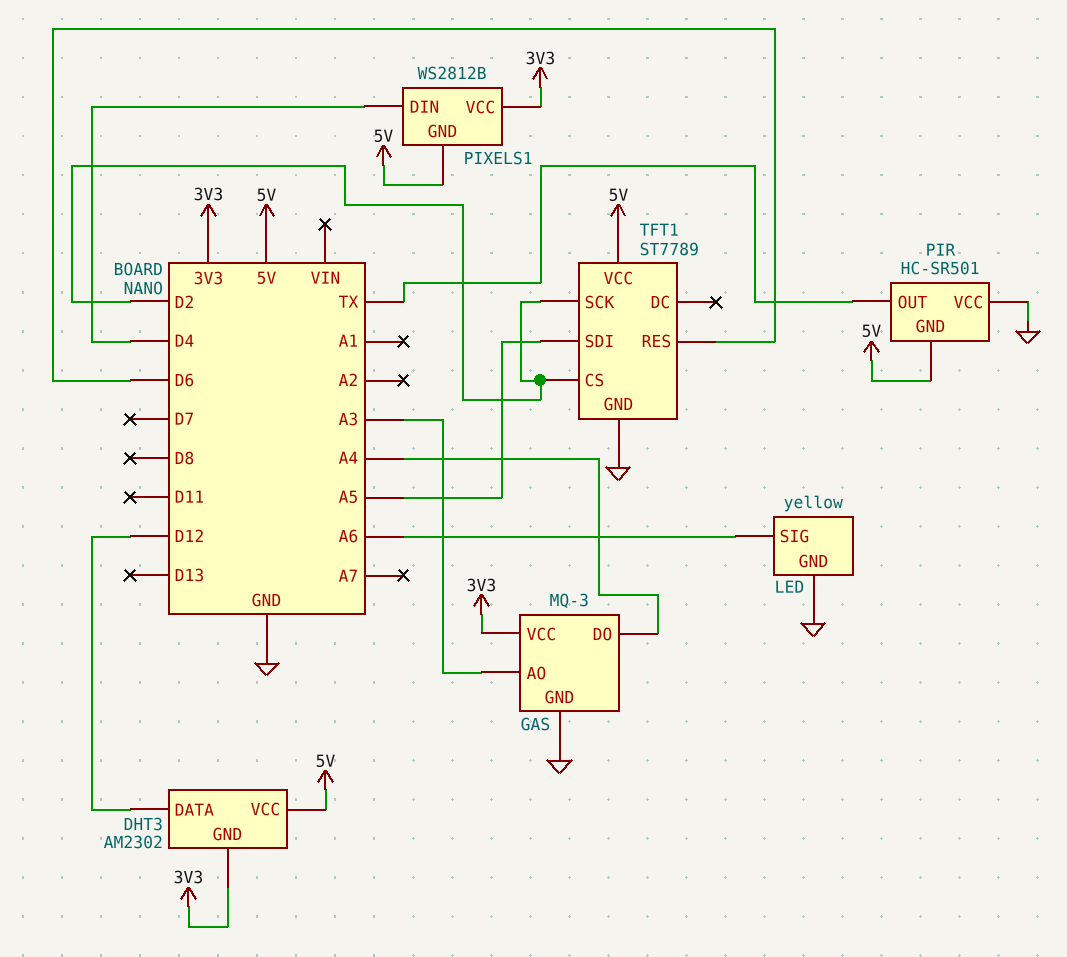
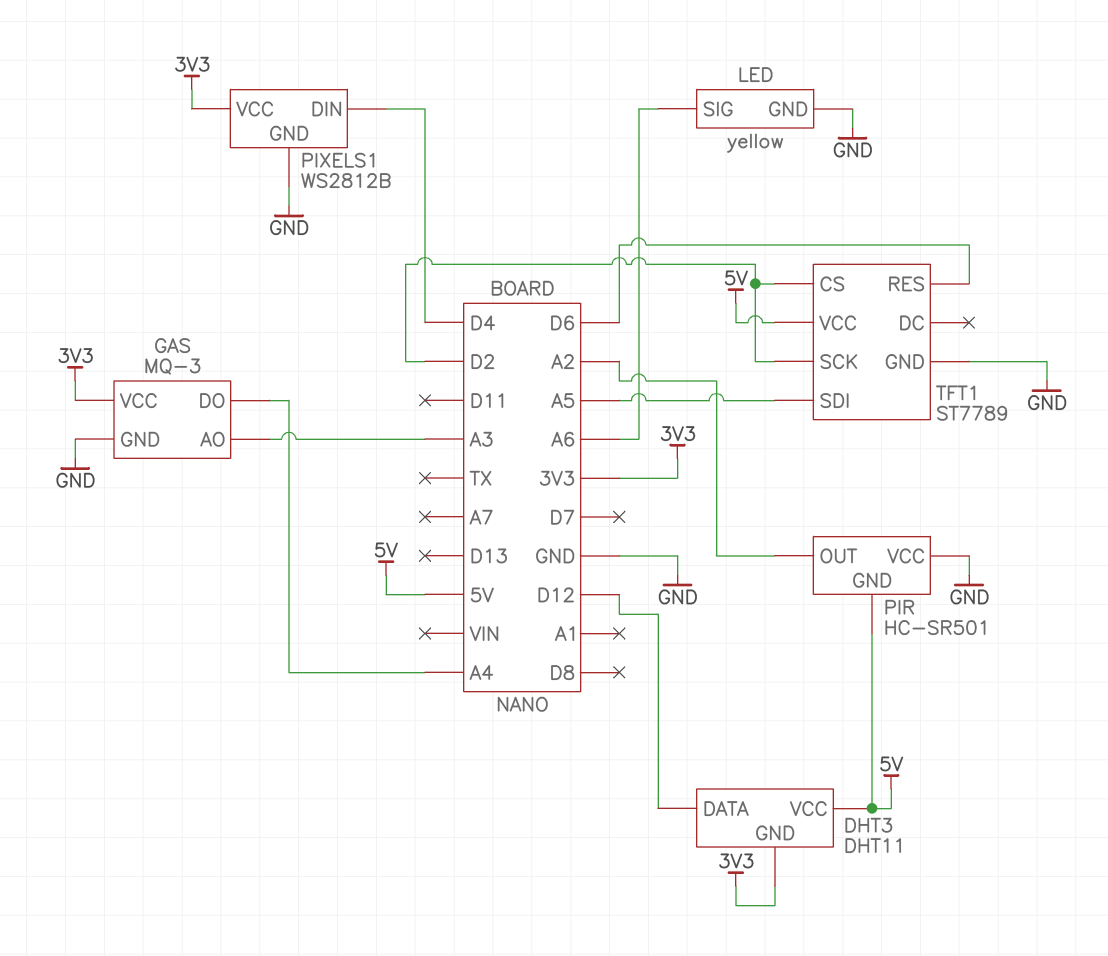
DHT3: AM2302 -> DHT11
PIR pin OUT: TX -> A2
PIXELS1 pin GND: 5V -> GND

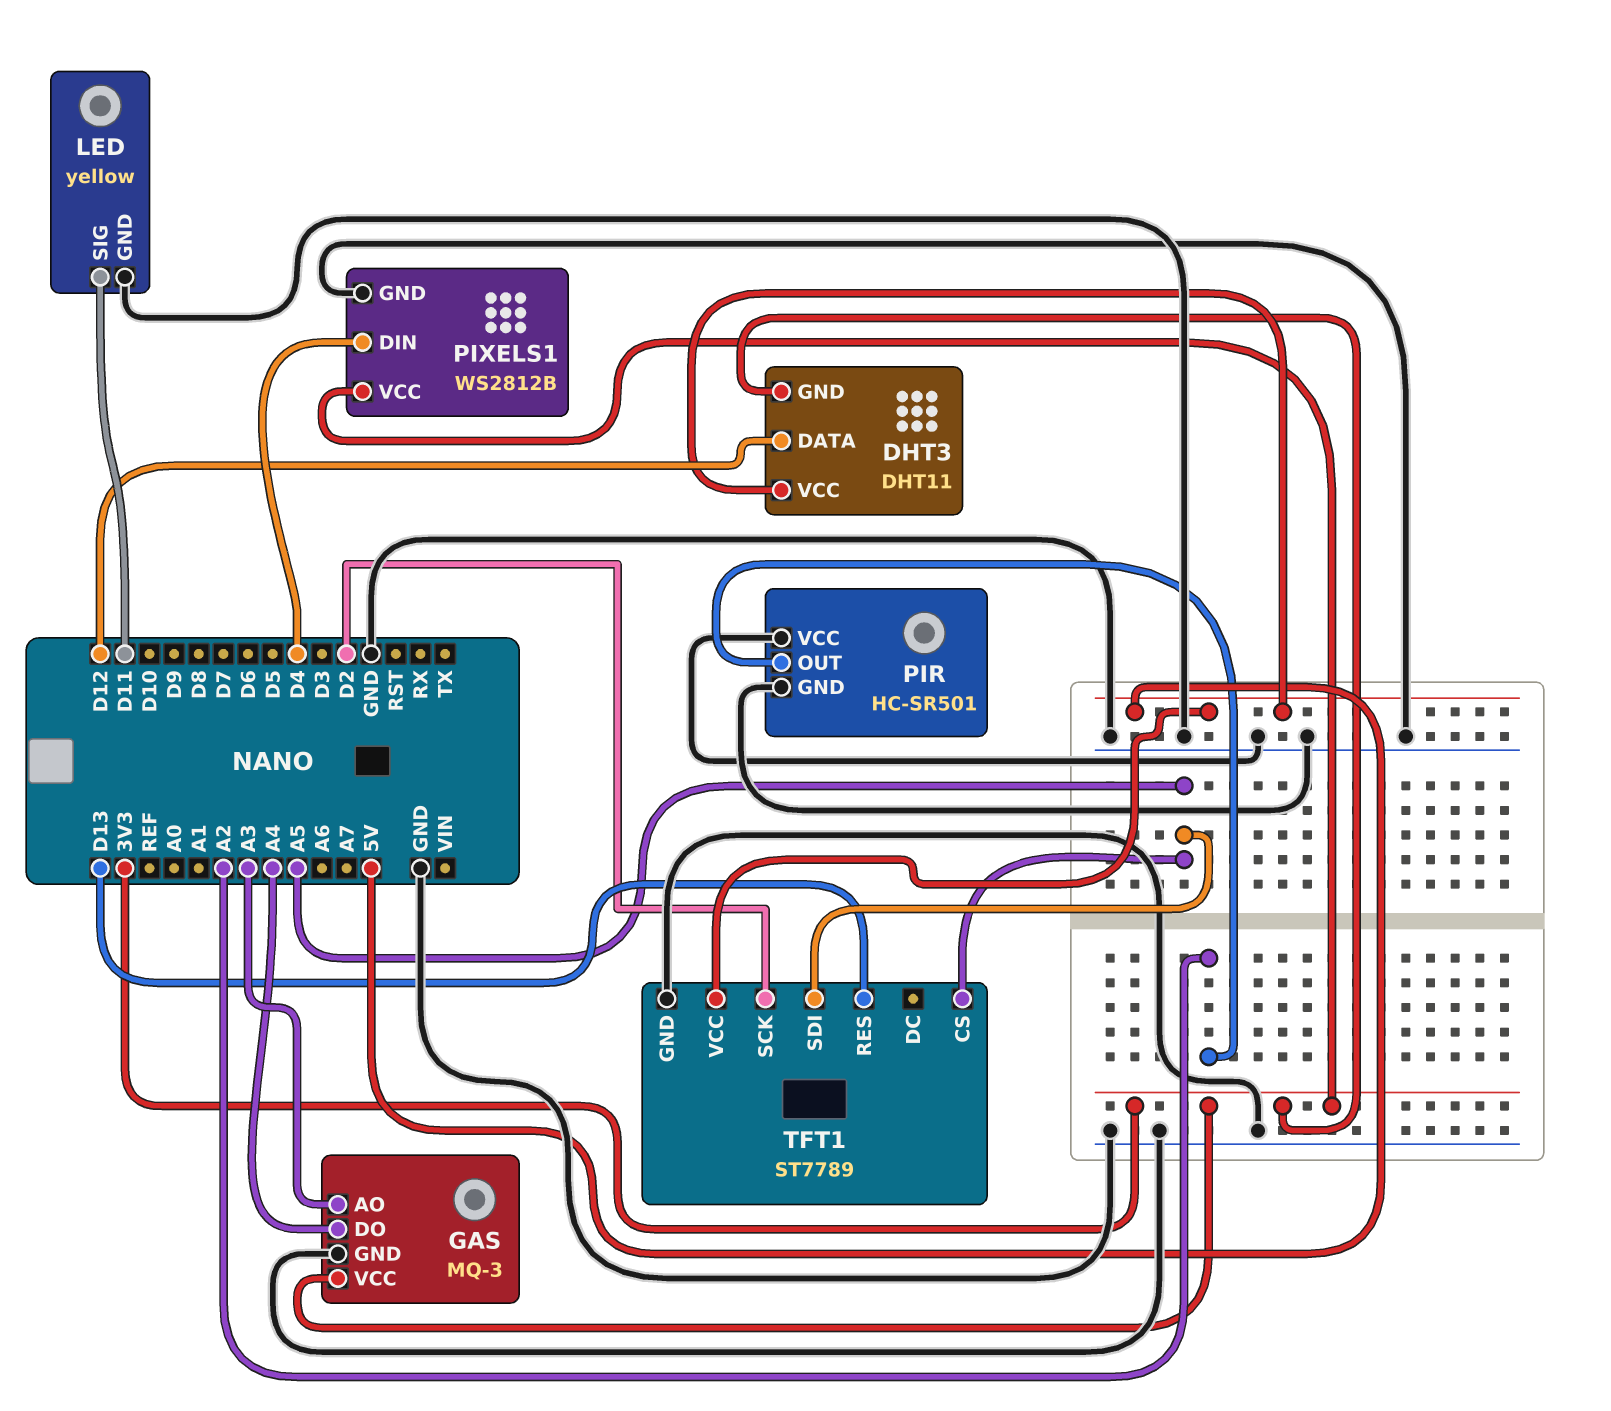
LED pin SIG: A6 -> D11
PIR pin GND: 5V -> GND
TFT1 pin CS: D2 -> A5
TFT1 pin RES: D6 -> D13

